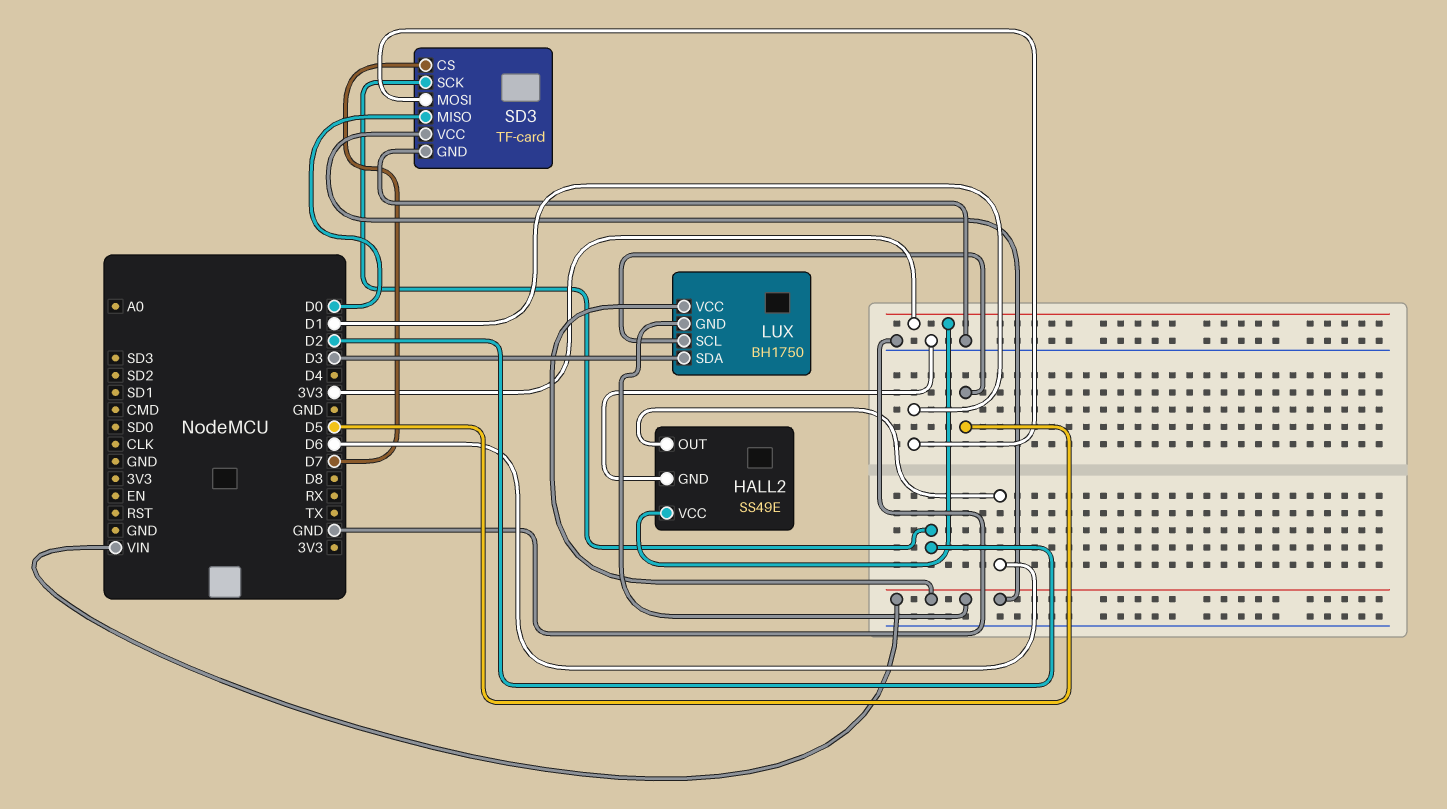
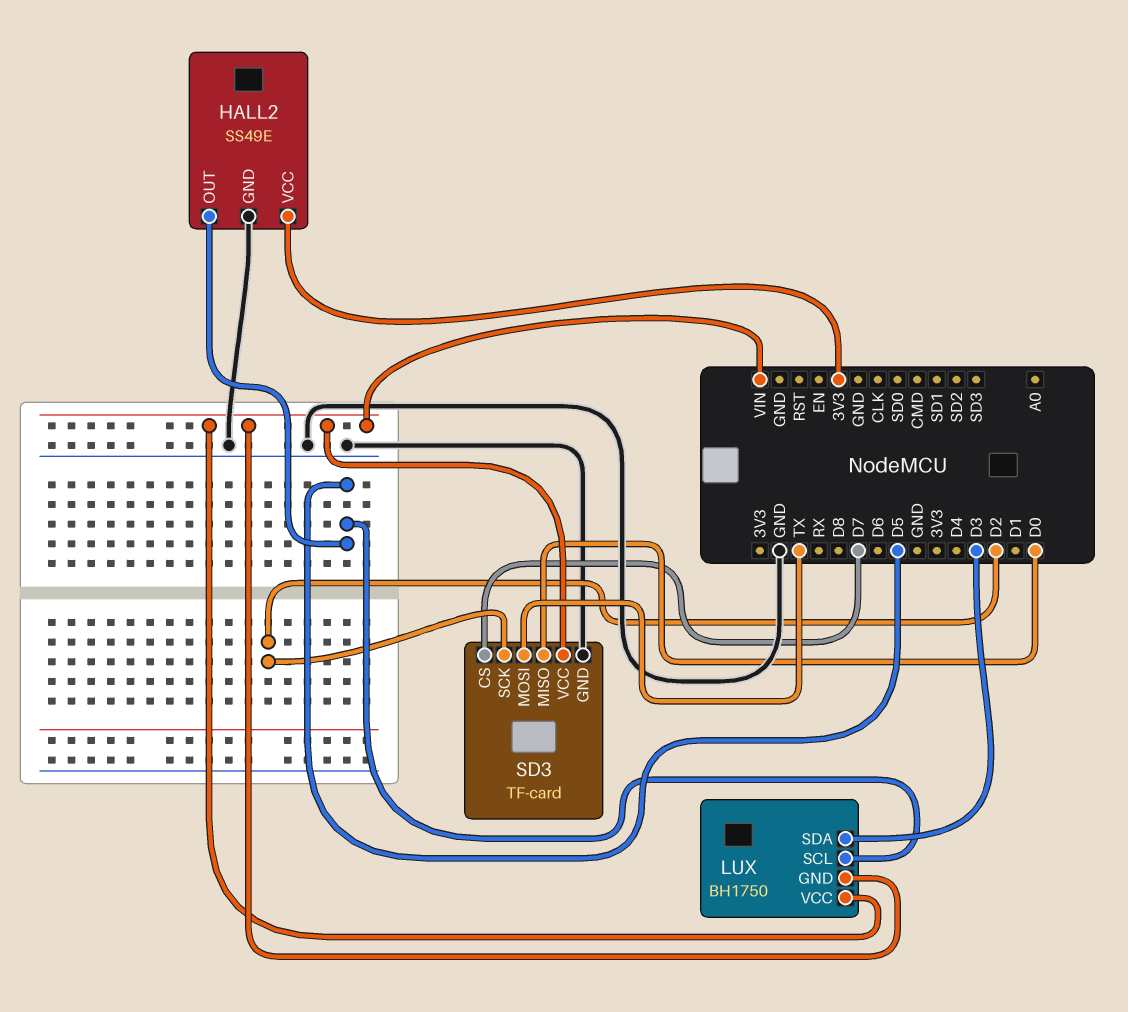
HALL2 pin OUT: D6 -> D5
SD3 pin MOSI: D1 -> TX

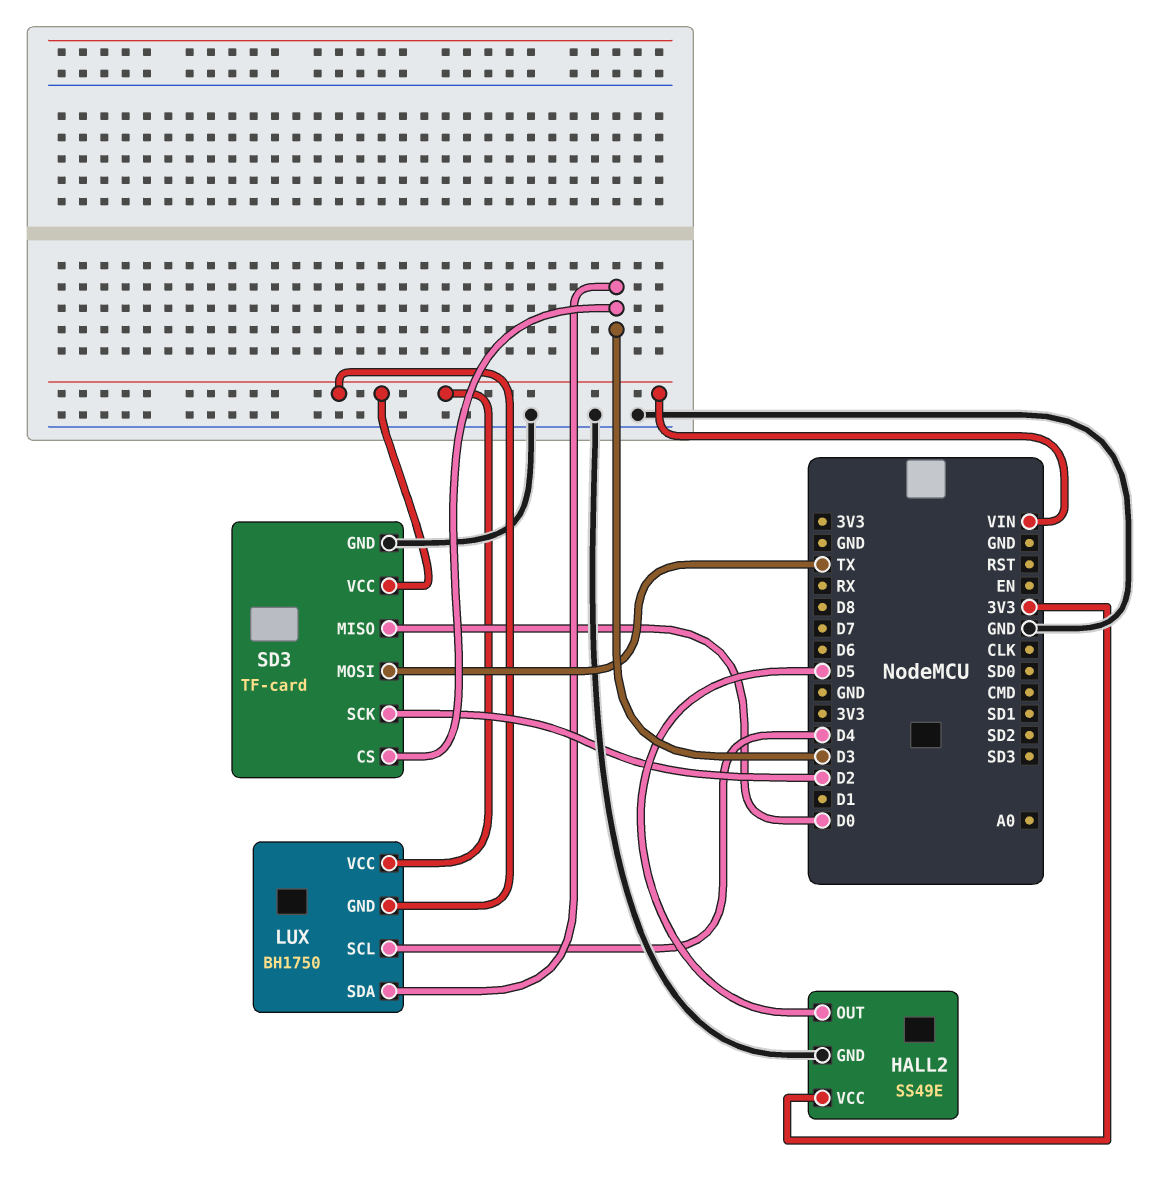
LUX pin SCL: D5 -> D4
SD3 pin CS: D7 -> D3

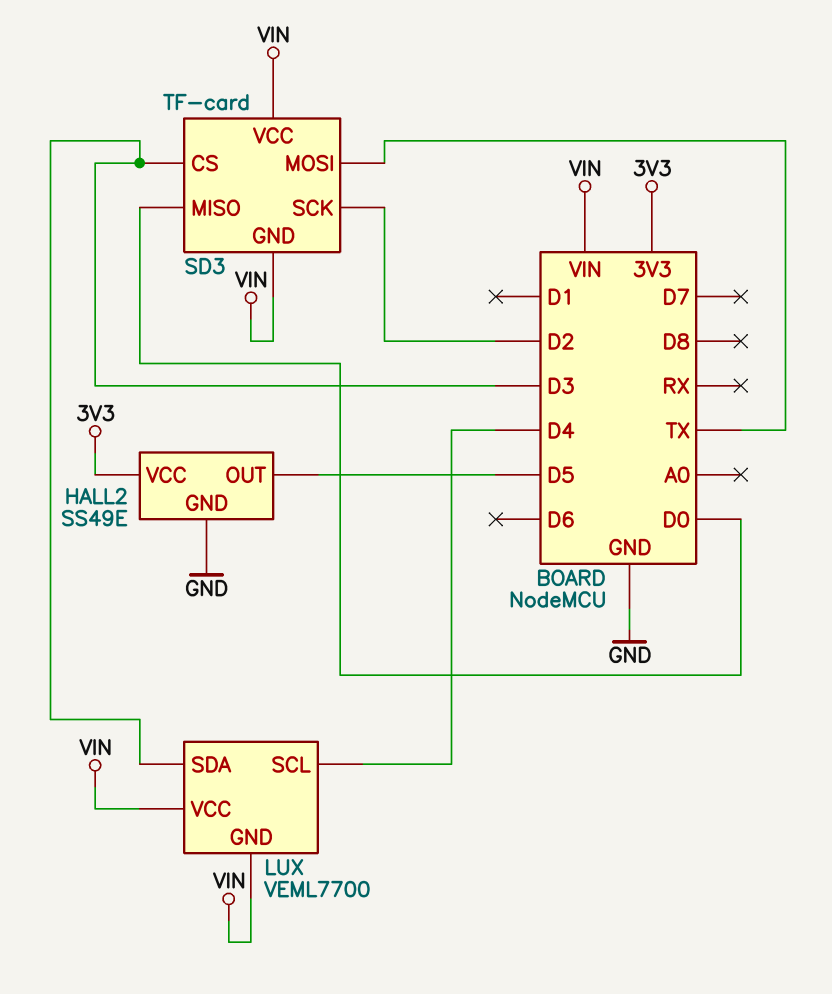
LUX: BH1750 -> VEML7700
SD3 pin GND: GND -> VIN

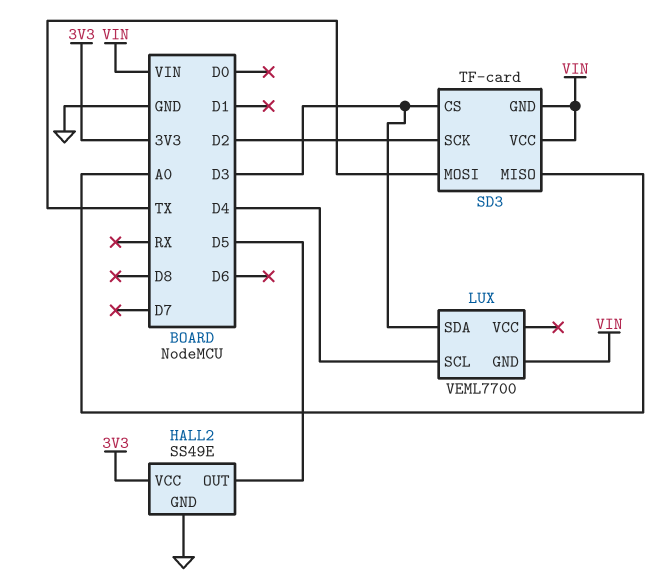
LUX pin VCC: VIN -> none
SD3 pin MISO: D0 -> A0

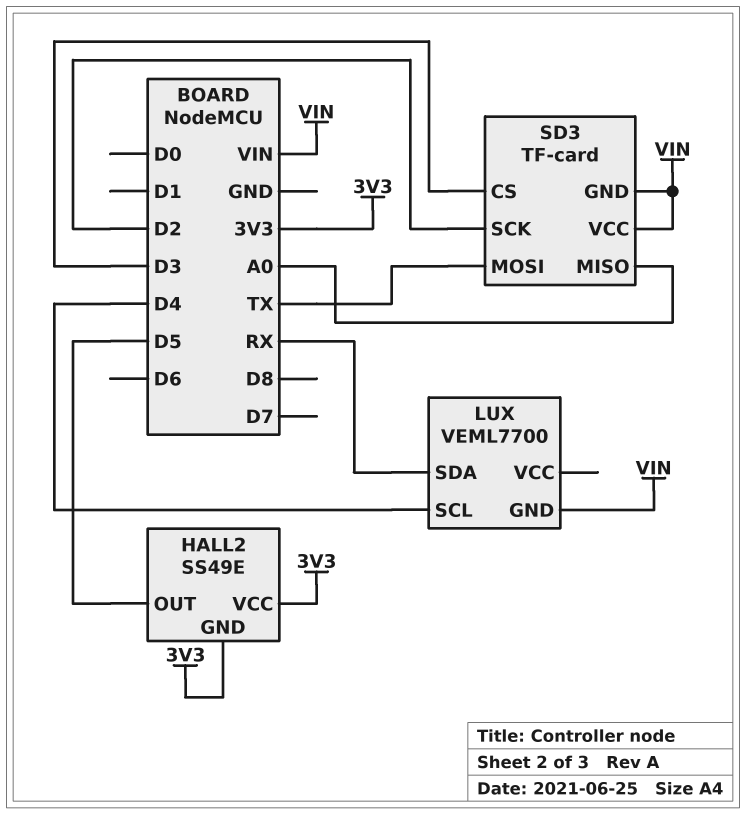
HALL2 pin GND: GND -> 3V3
LUX pin SDA: D3 -> RX

